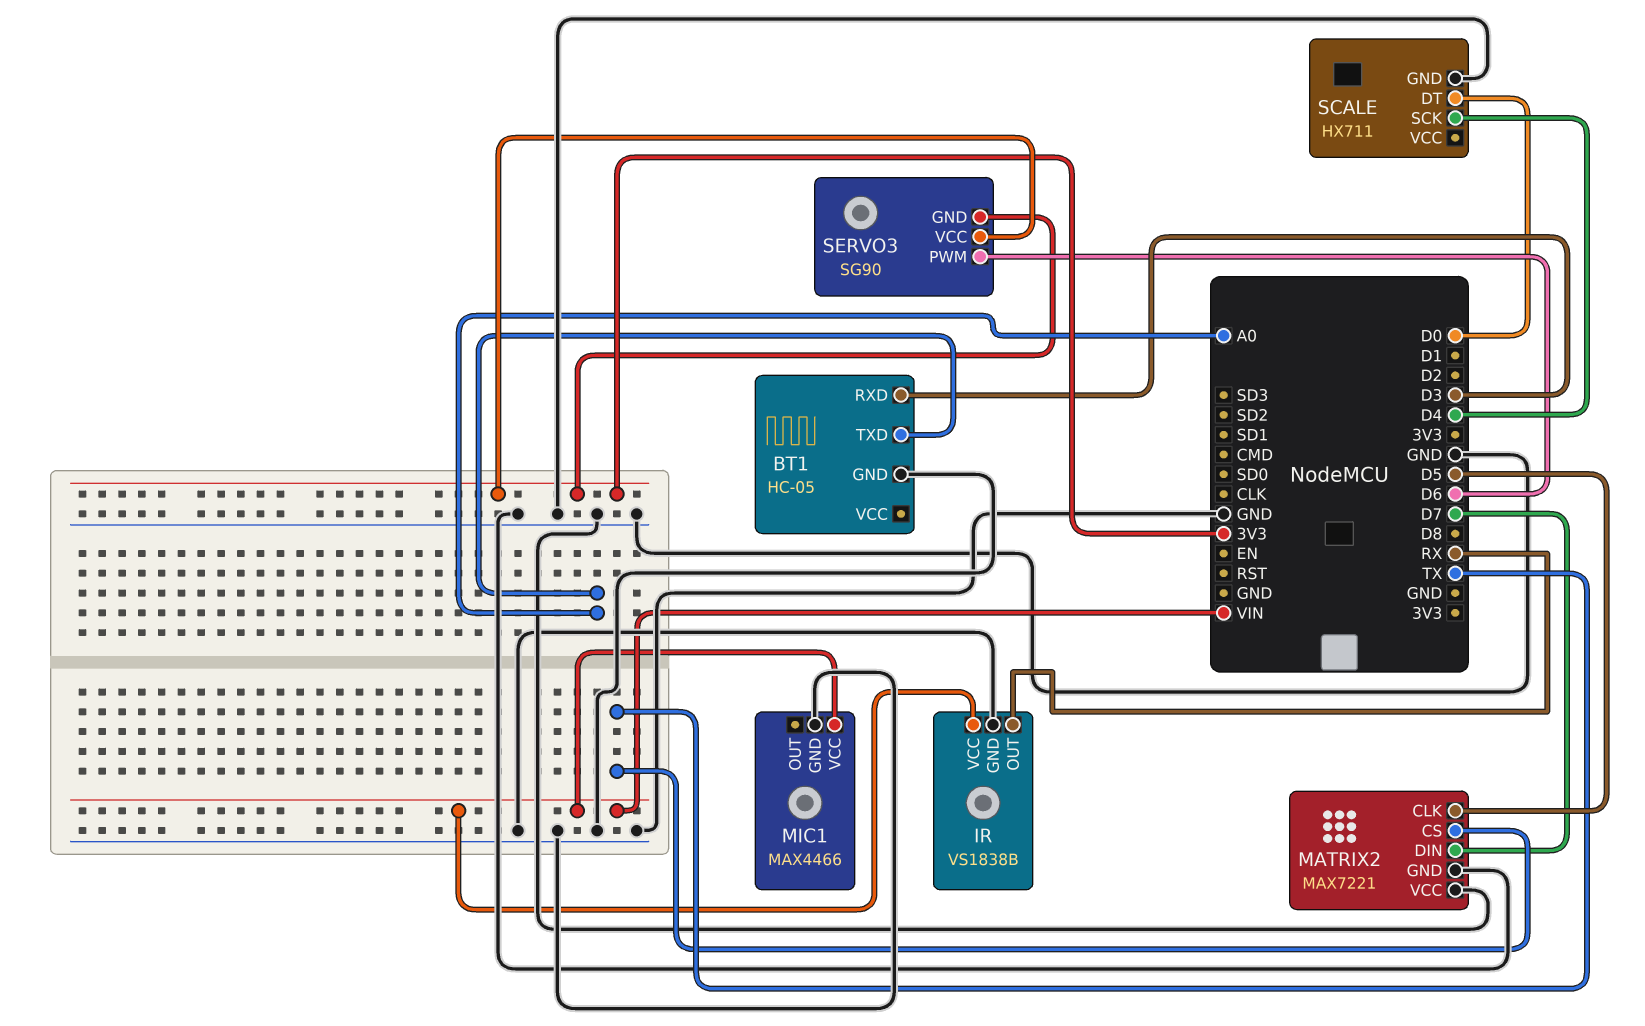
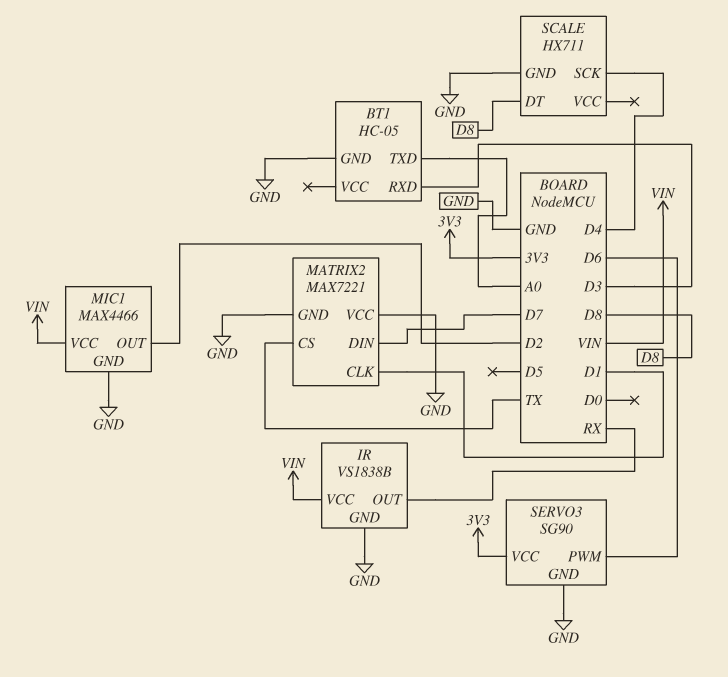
MATRIX2 pin CLK: D5 -> D1
MIC1 pin OUT: none -> D2
SCALE pin DT: D0 -> D8
SERVO3 pin GND: 3V3 -> GND

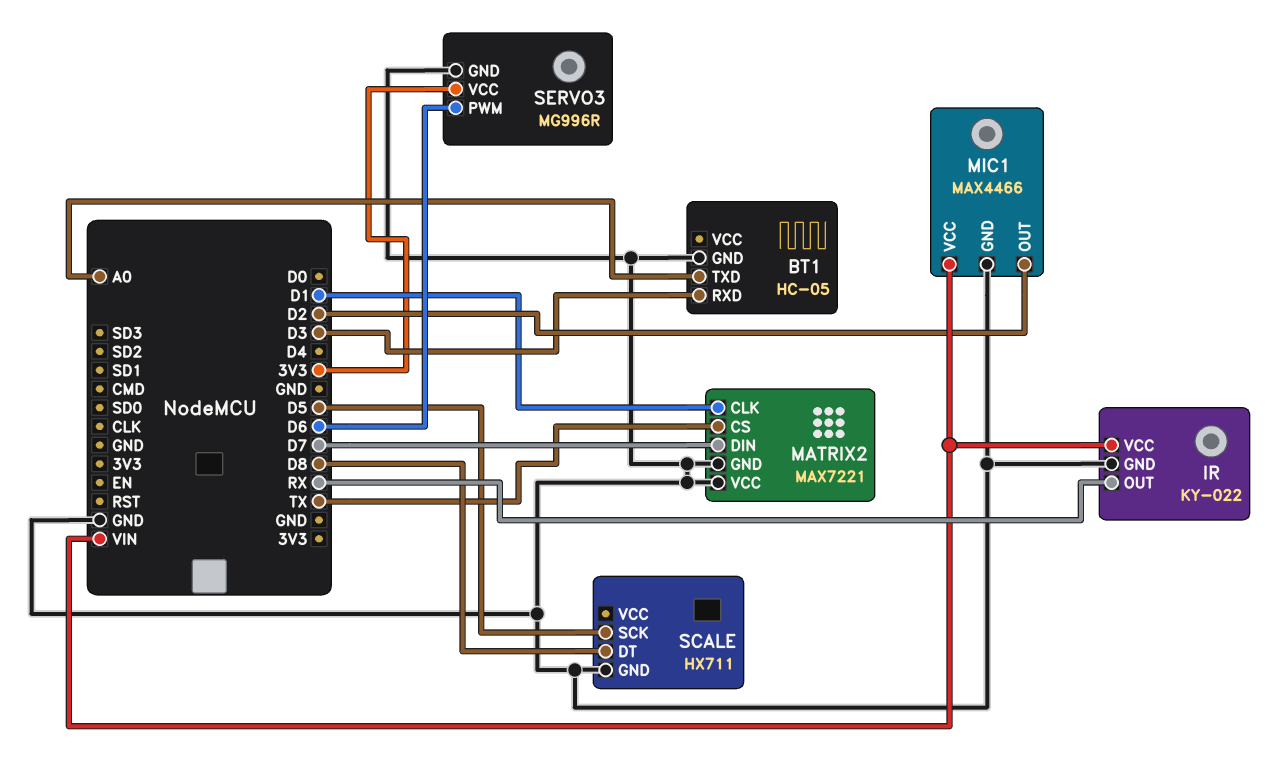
IR: VS1838B -> KY-022
SCALE pin SCK: D4 -> D5
SERVO3: SG90 -> MG996R

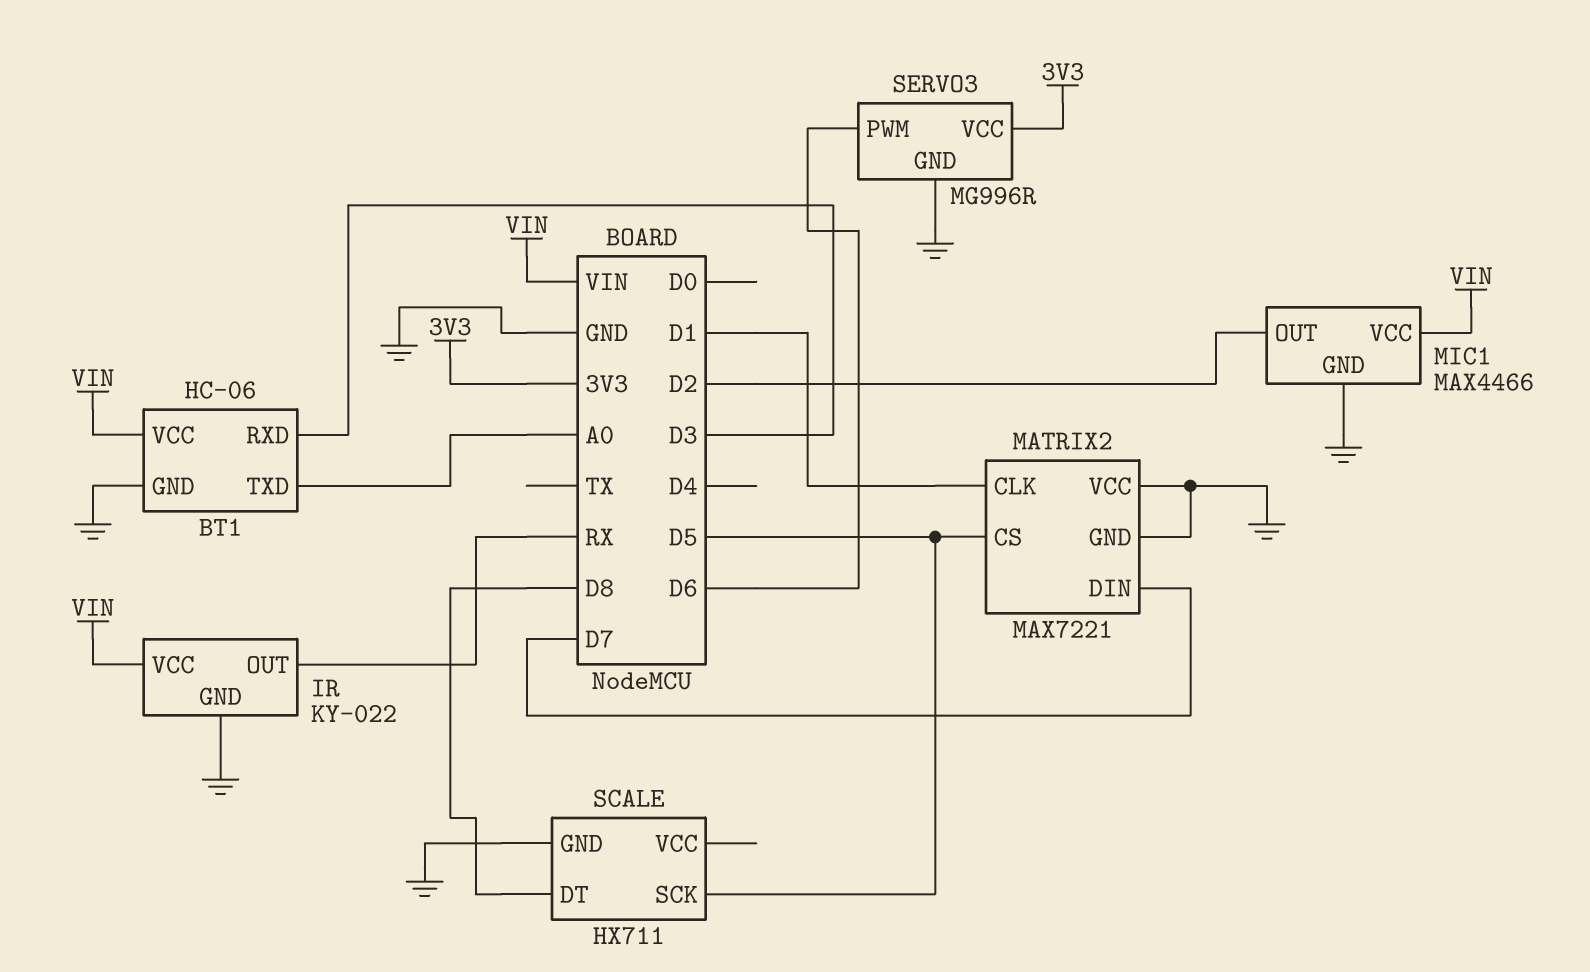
BT1: HC-05 -> HC-06
BT1 pin VCC: none -> VIN
MATRIX2 pin CS: TX -> D5

